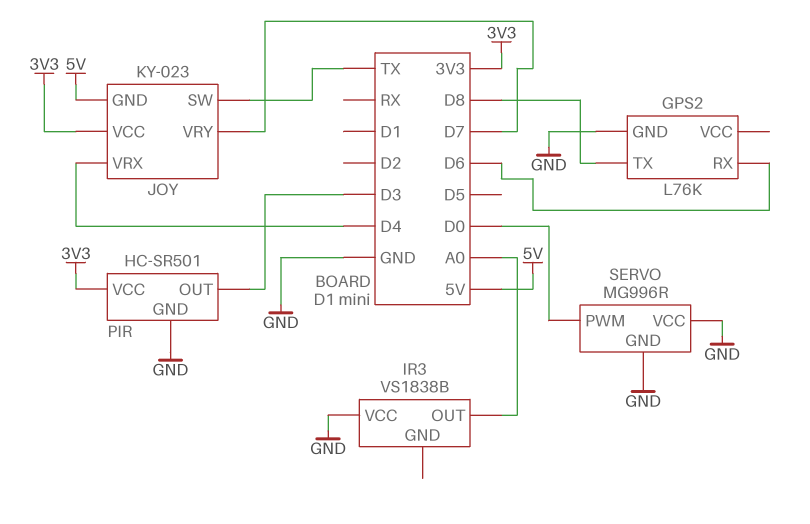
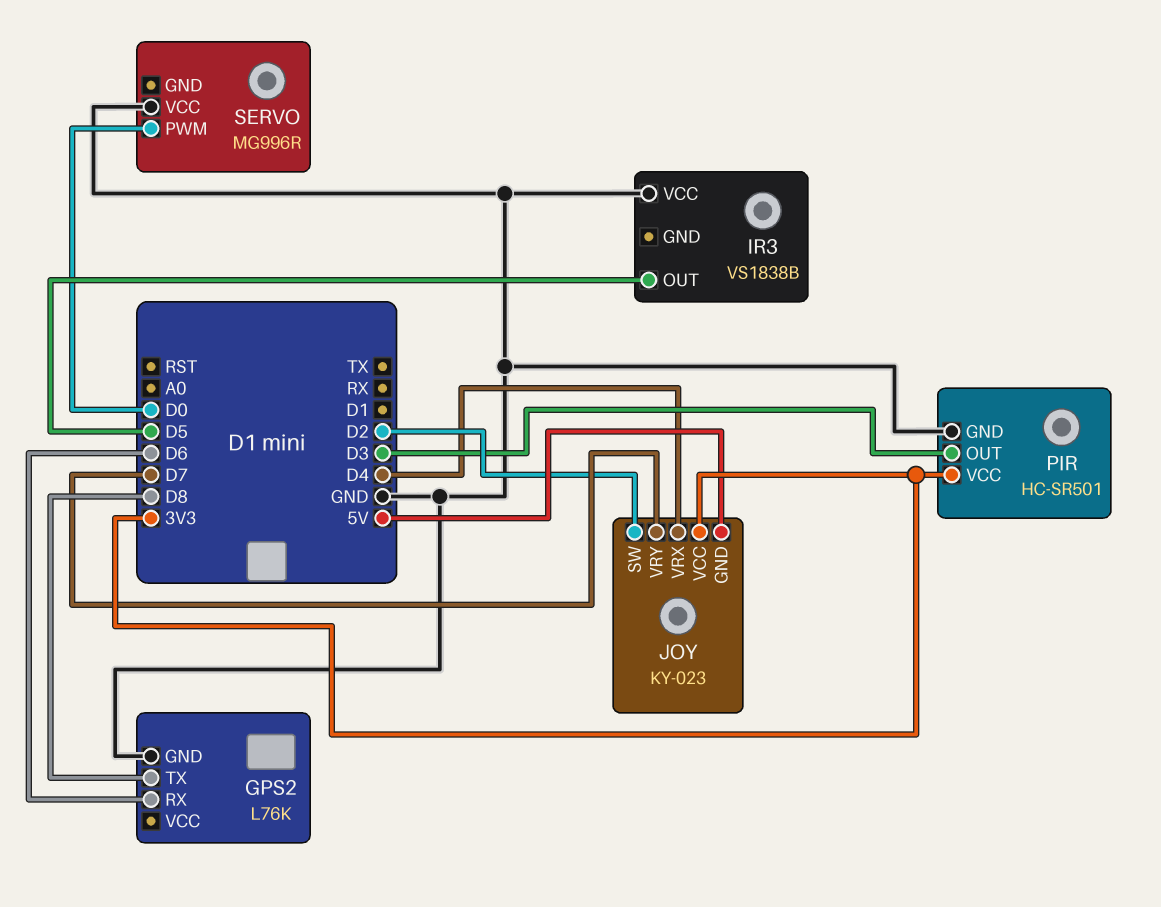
IR3 pin OUT: A0 -> D5
JOY pin SW: TX -> D2
SERVO pin GND: GND -> none

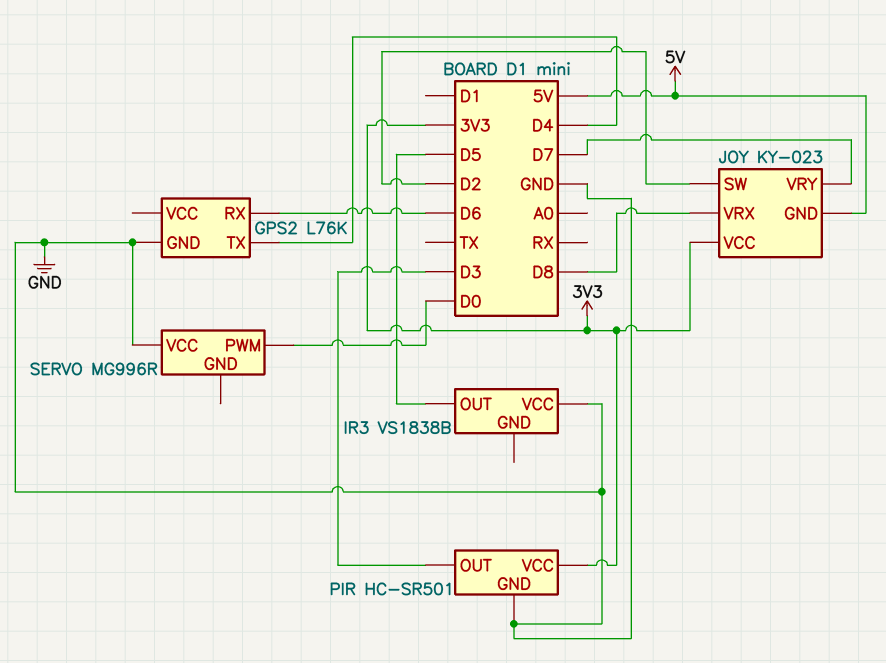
GPS2 pin TX: D8 -> D4
JOY pin VRX: D4 -> D8

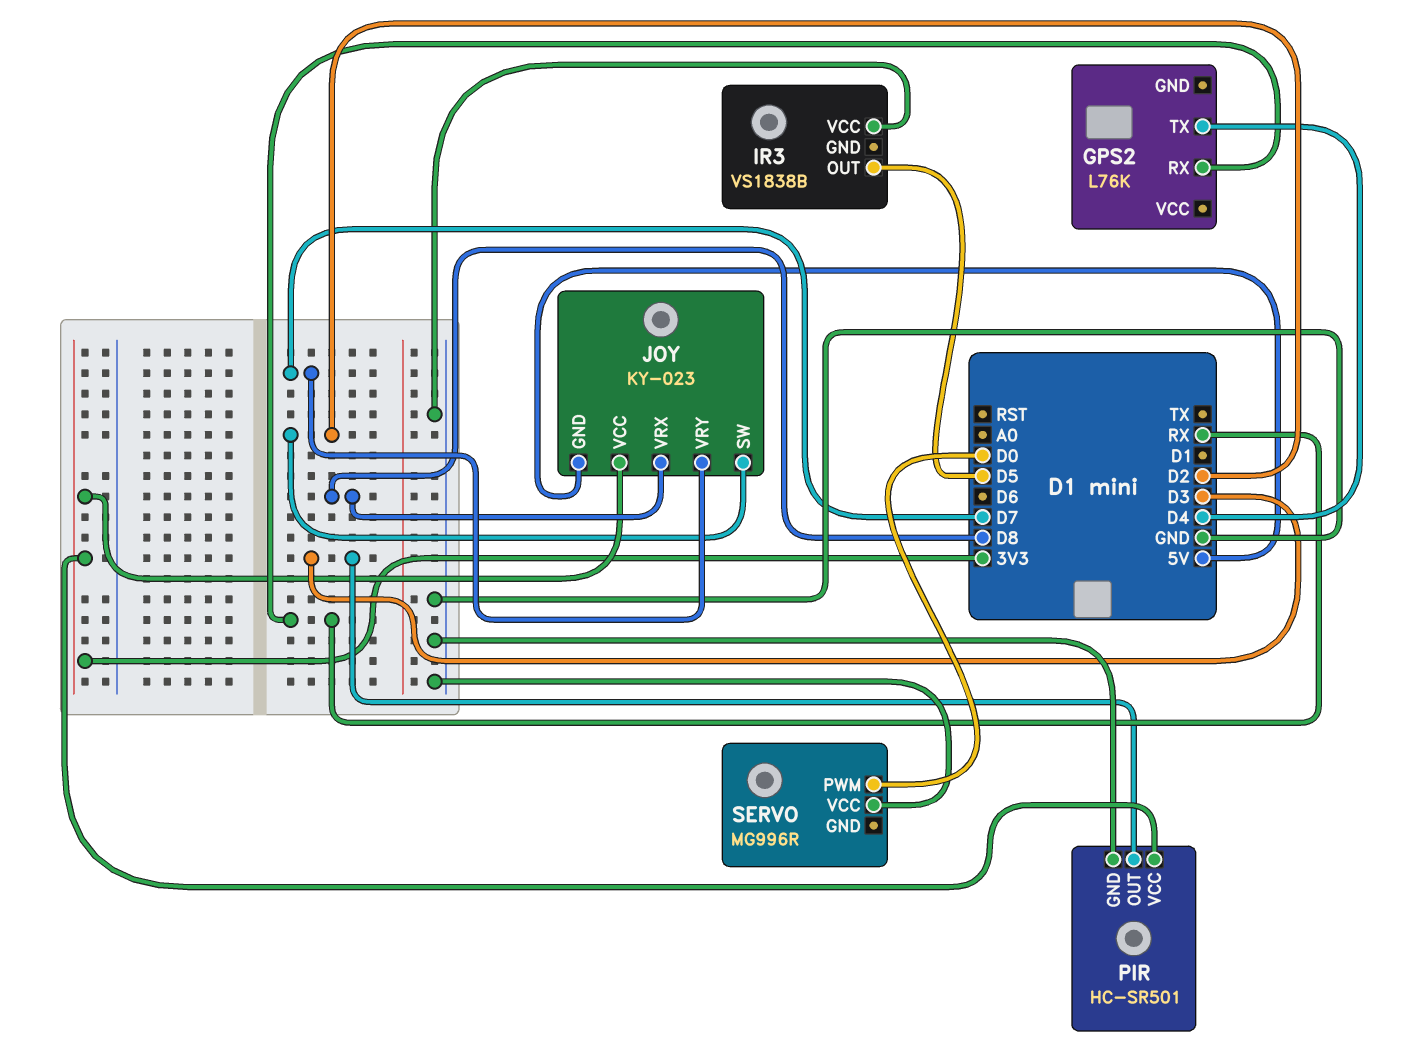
GPS2 pin GND: GND -> none
GPS2 pin RX: D6 -> RX

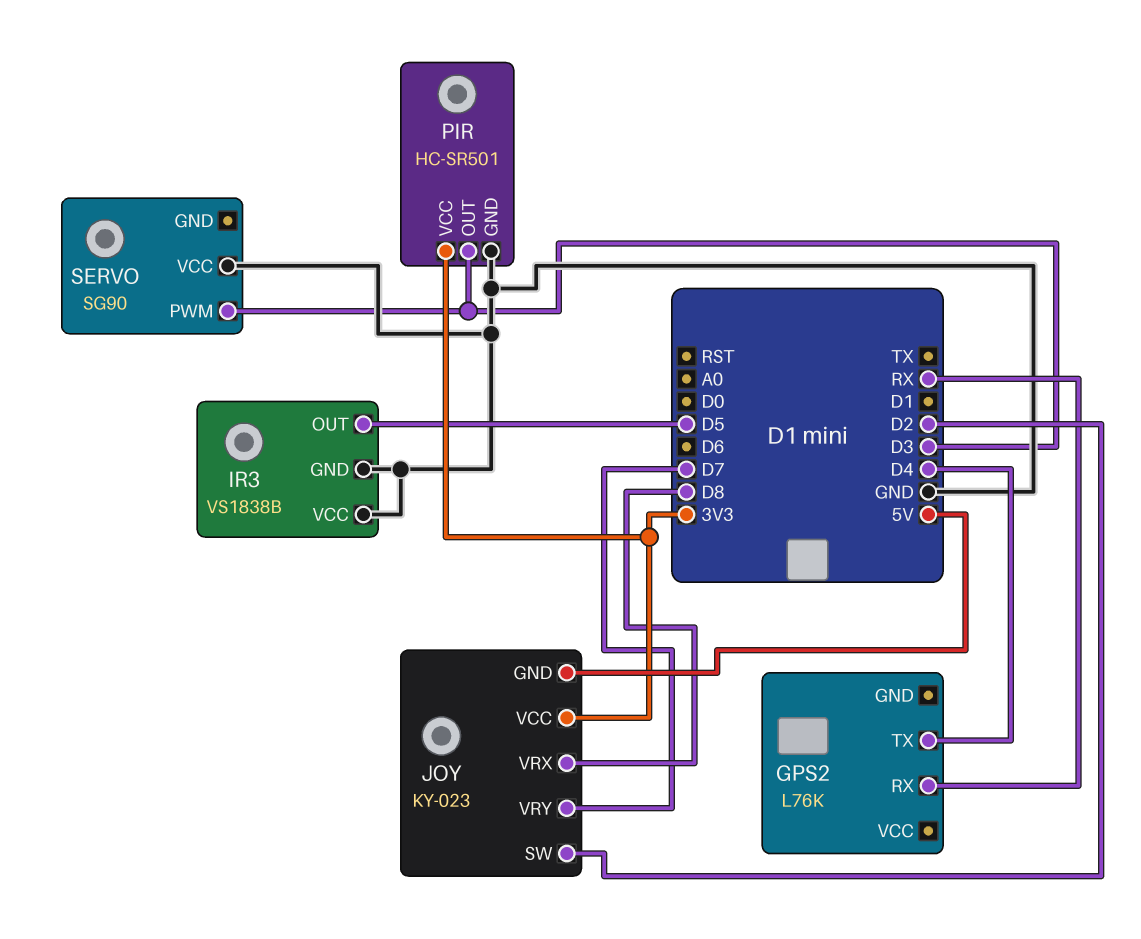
IR3 pin GND: none -> GND
SERVO: MG996R -> SG90
SERVO pin PWM: D0 -> D3

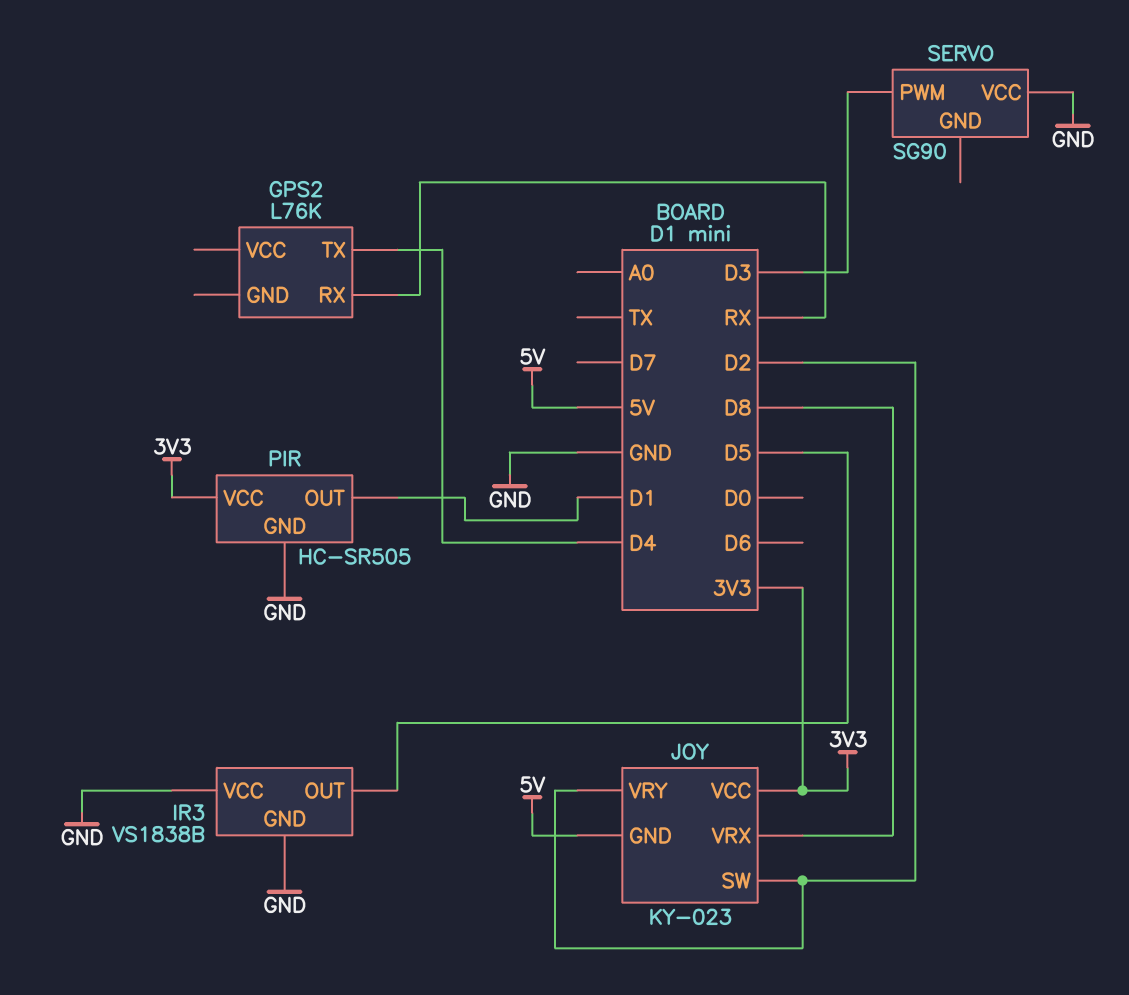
JOY pin VRY: D7 -> D2
PIR: HC-SR501 -> HC-SR505
PIR pin OUT: D3 -> D1

